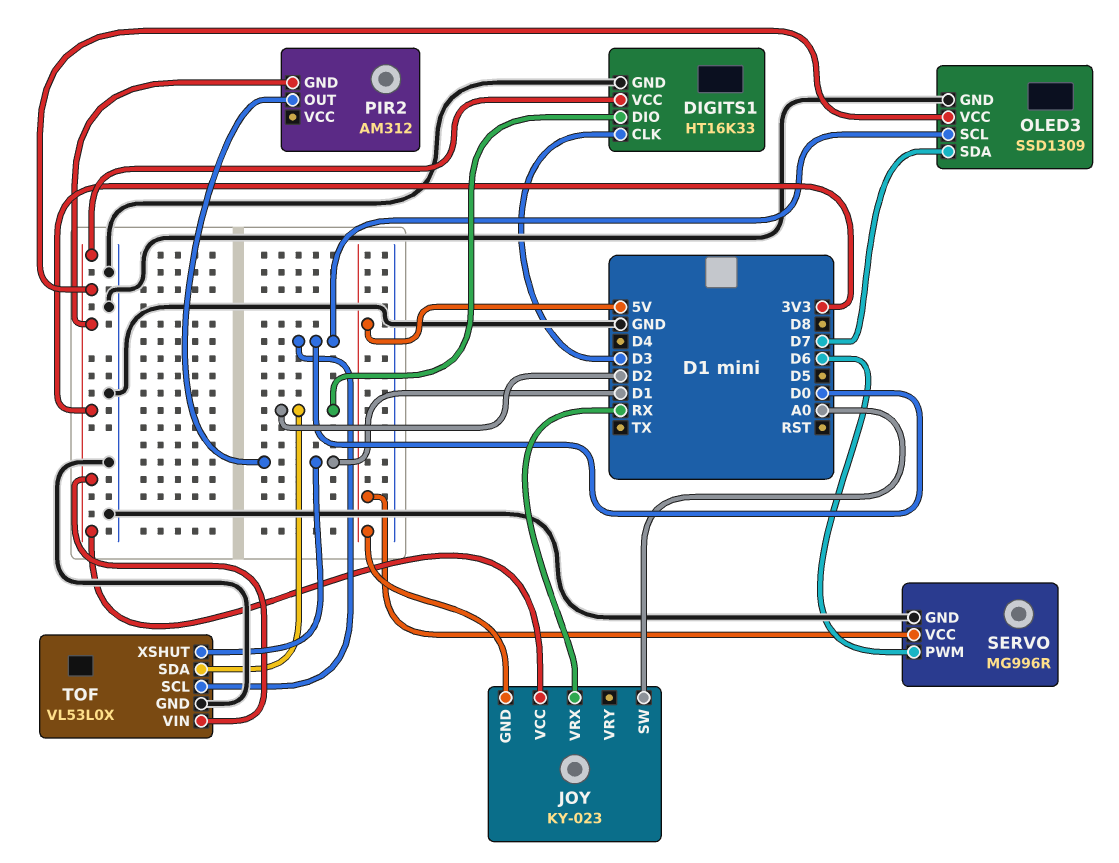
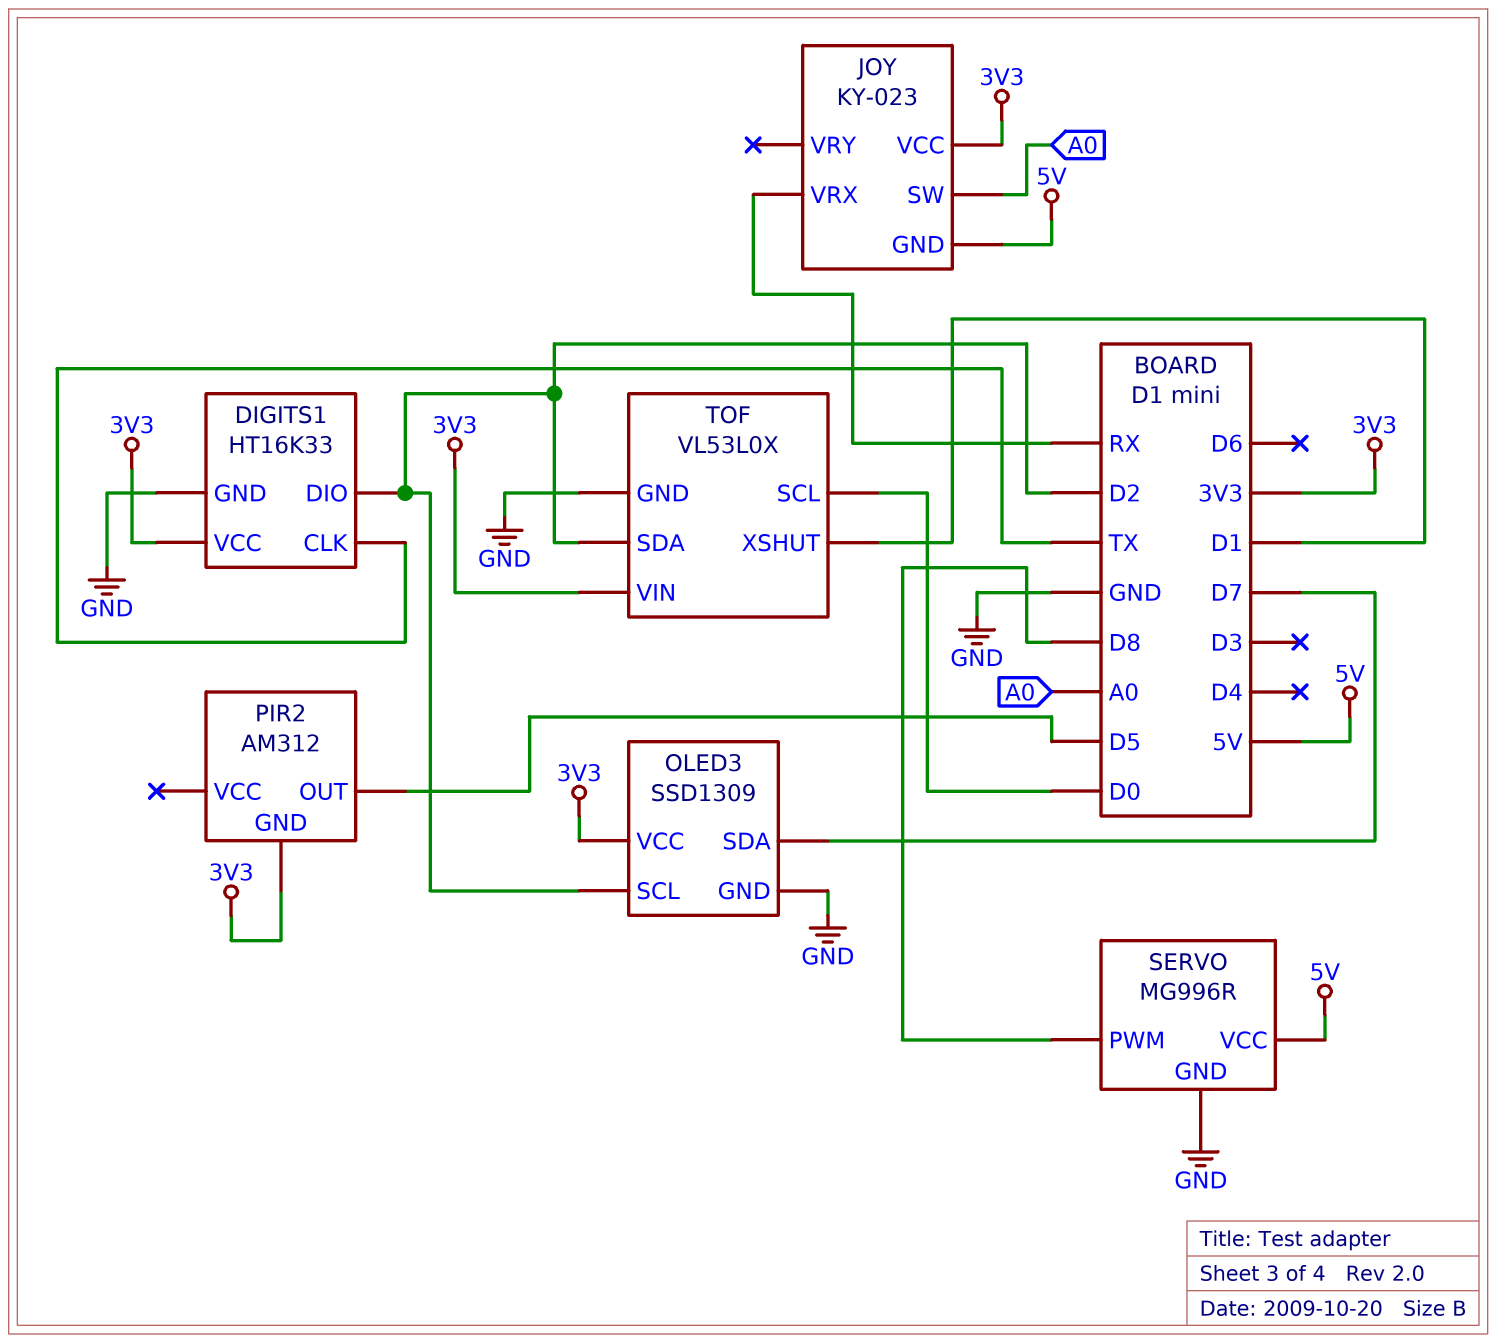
DIGITS1 pin CLK: D3 -> TX
OLED3 pin SCL: D0 -> D2
PIR2 pin OUT: D1 -> D5
SERVO pin PWM: D6 -> D8

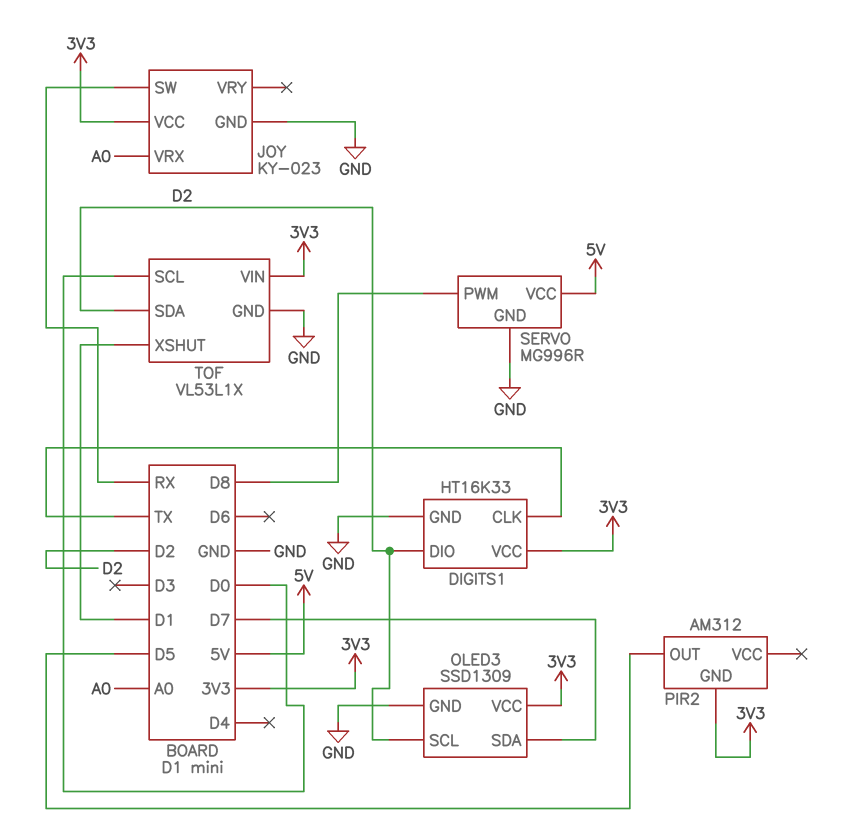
JOY pin GND: 5V -> GND
JOY pin SW: A0 -> RX
JOY pin VRX: RX -> A0
TOF: VL53L0X -> VL53L1X

